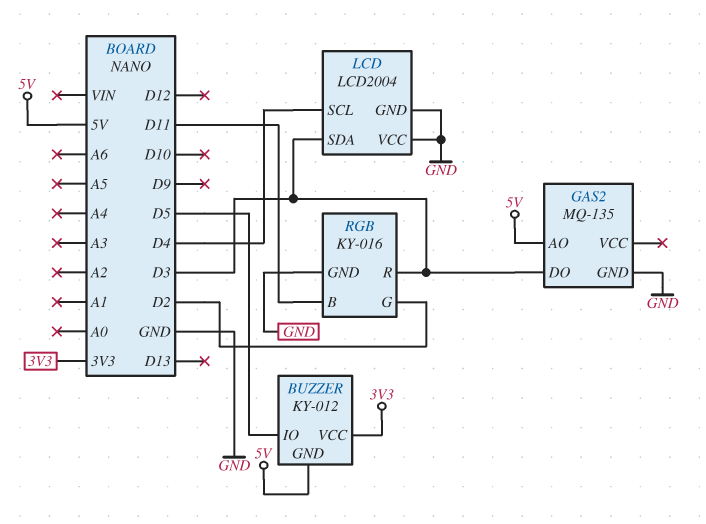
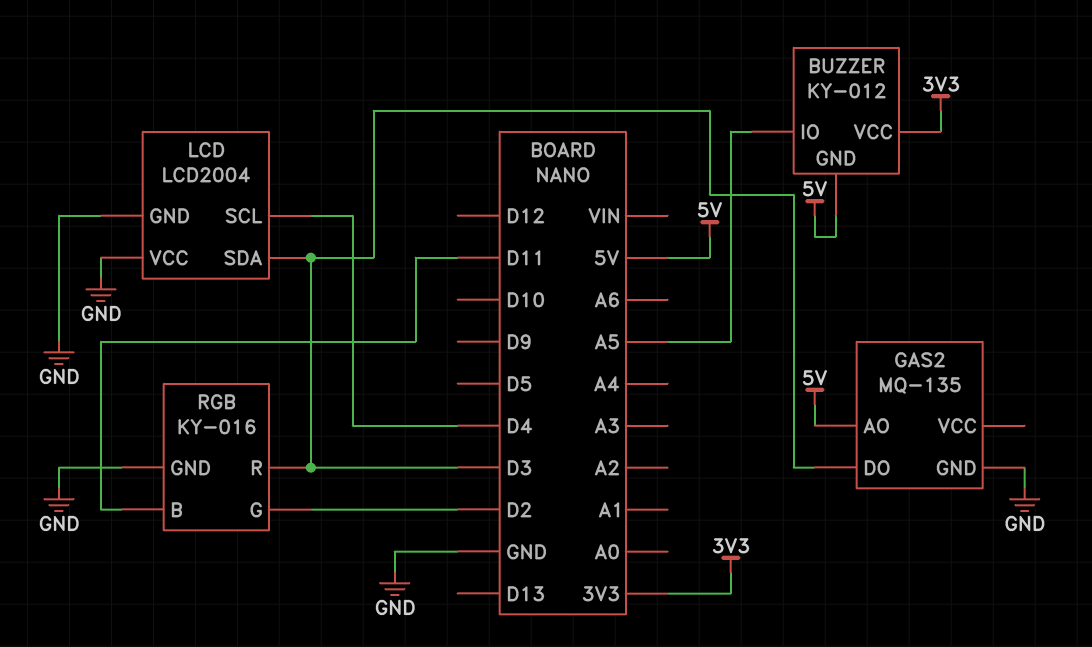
BUZZER pin IO: D5 -> A5

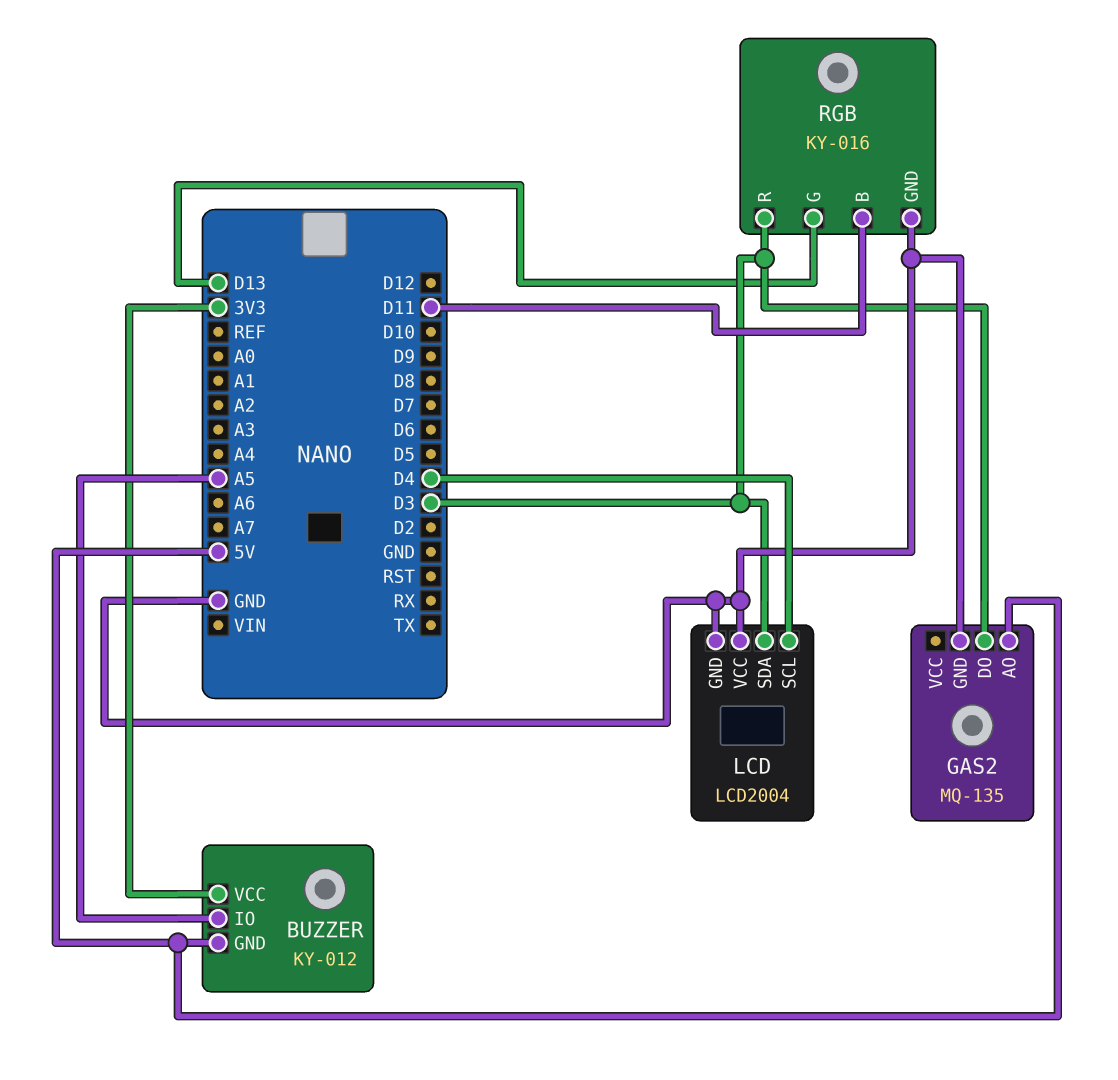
RGB pin G: D2 -> D13

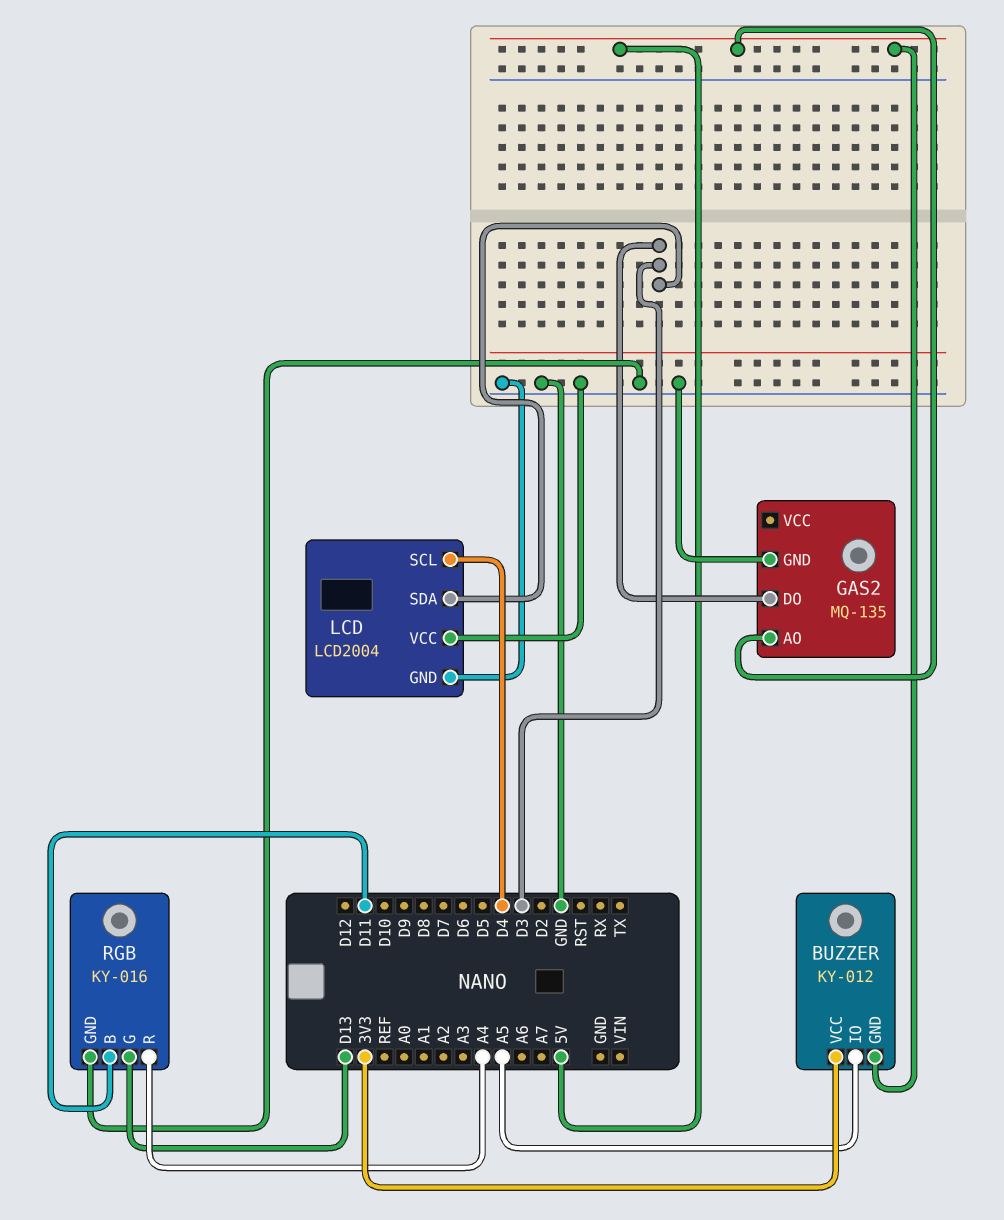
RGB pin R: D3 -> A4

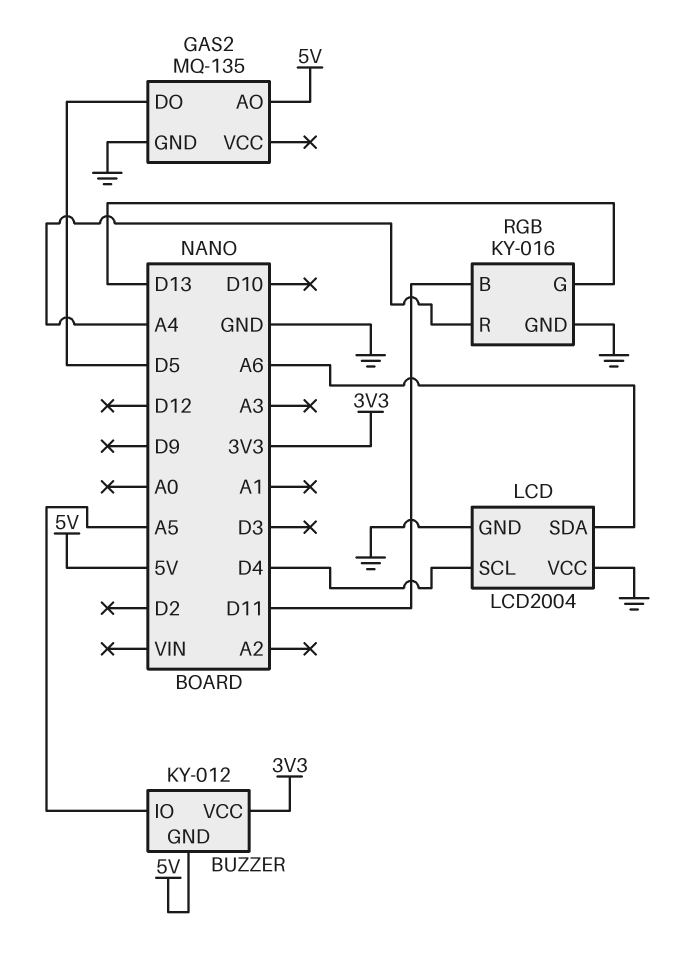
GAS2 pin DO: D3 -> D5
LCD pin SDA: D3 -> A6

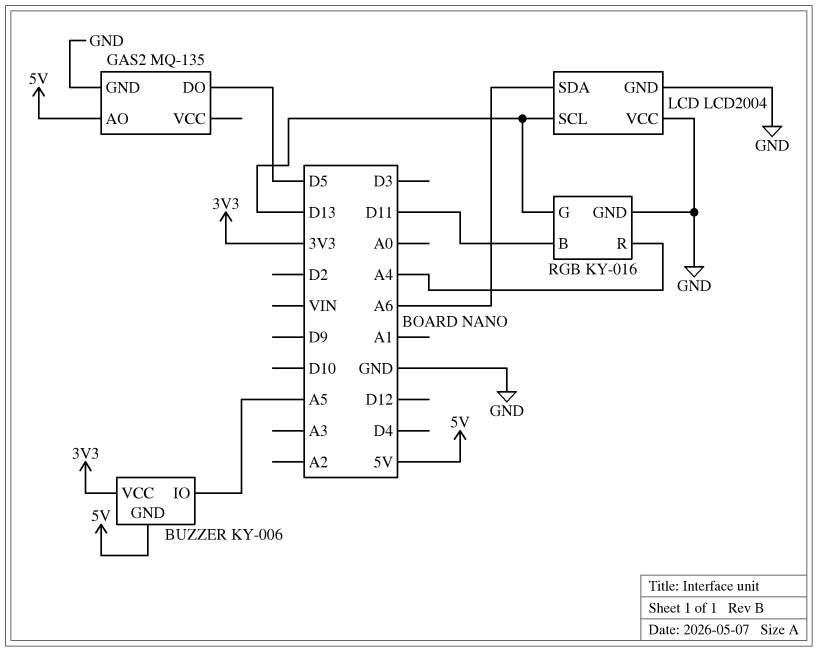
BUZZER: KY-012 -> KY-006
LCD pin SCL: D4 -> D13

